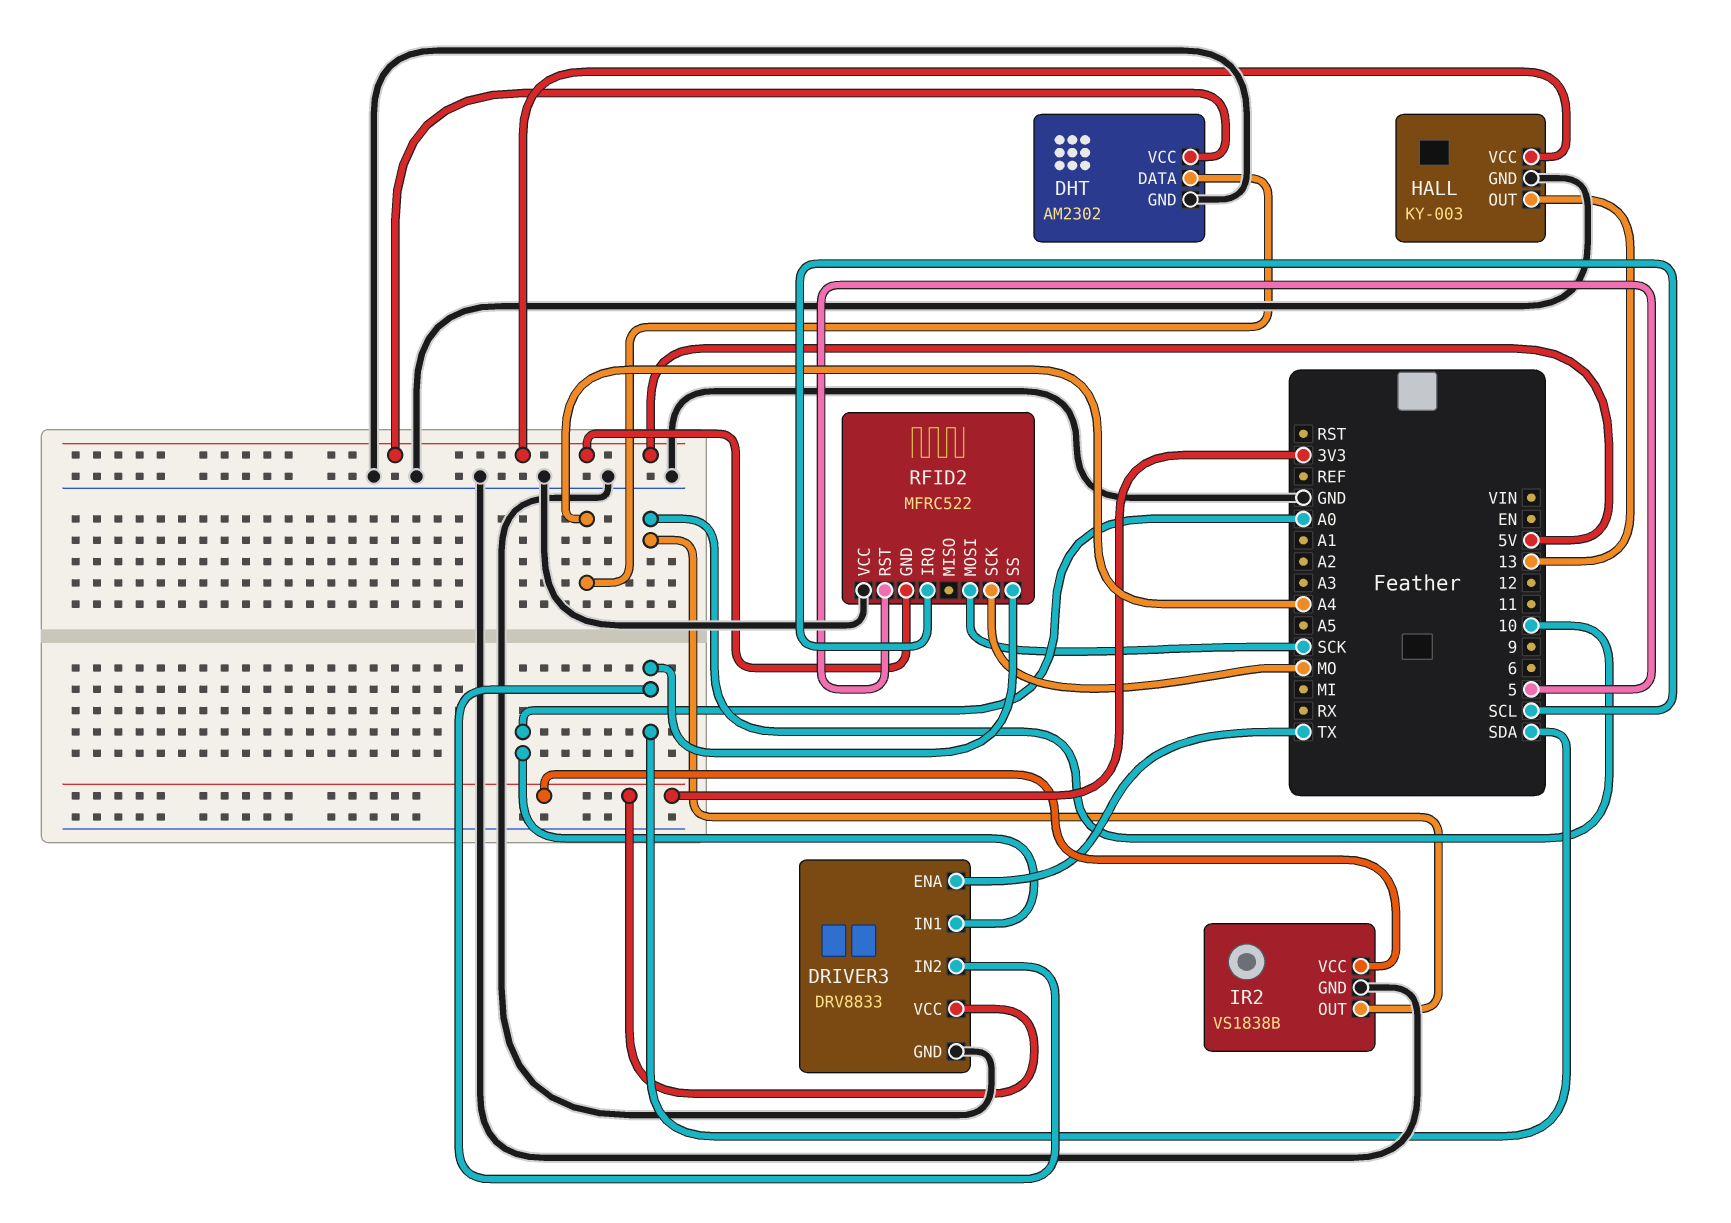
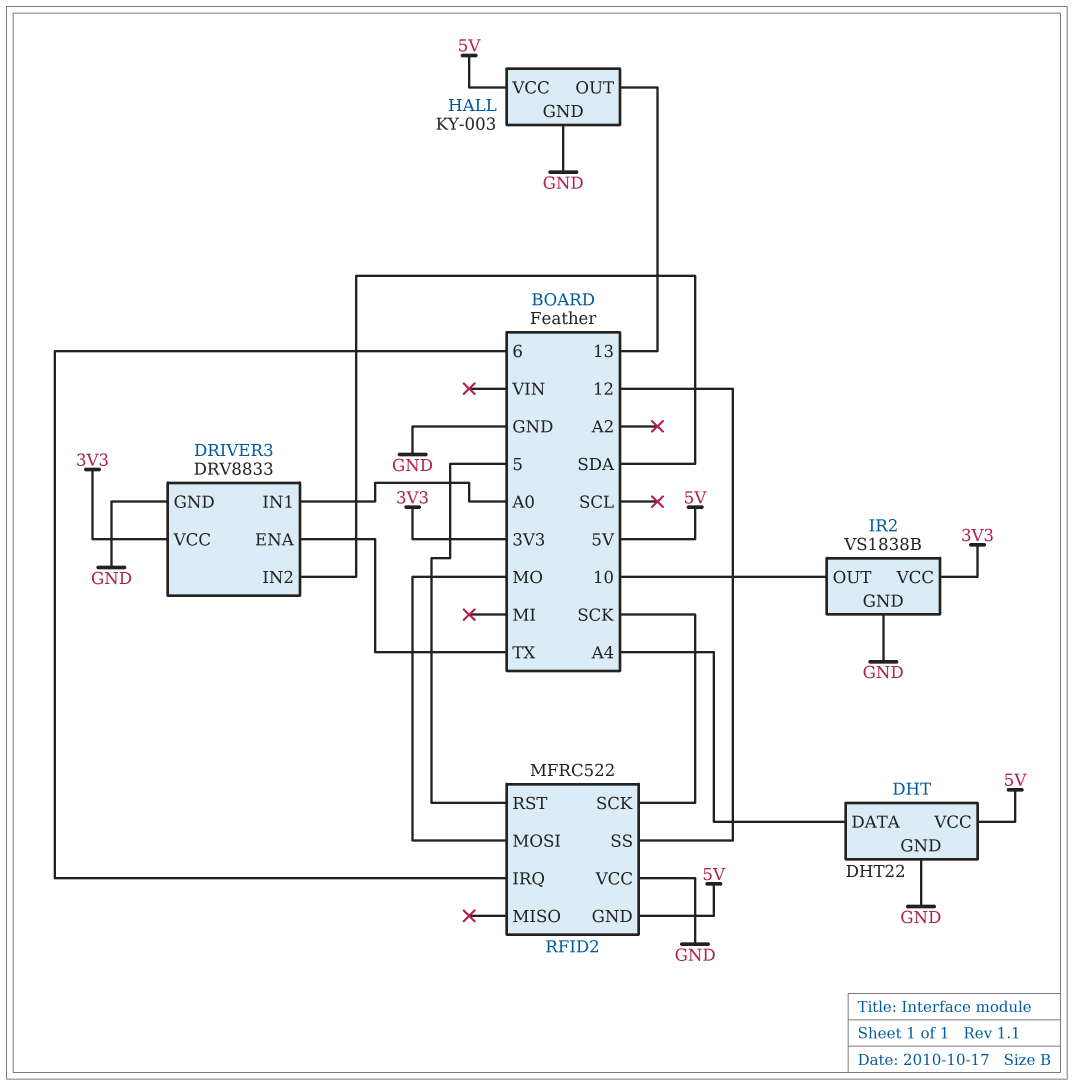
DHT: AM2302 -> DHT22
RFID2 pin IRQ: SCL -> 6
RFID2 pin MOSI: SCK -> MO
RFID2 pin SCK: MO -> SCK
RFID2 pin SS: SDA -> 12

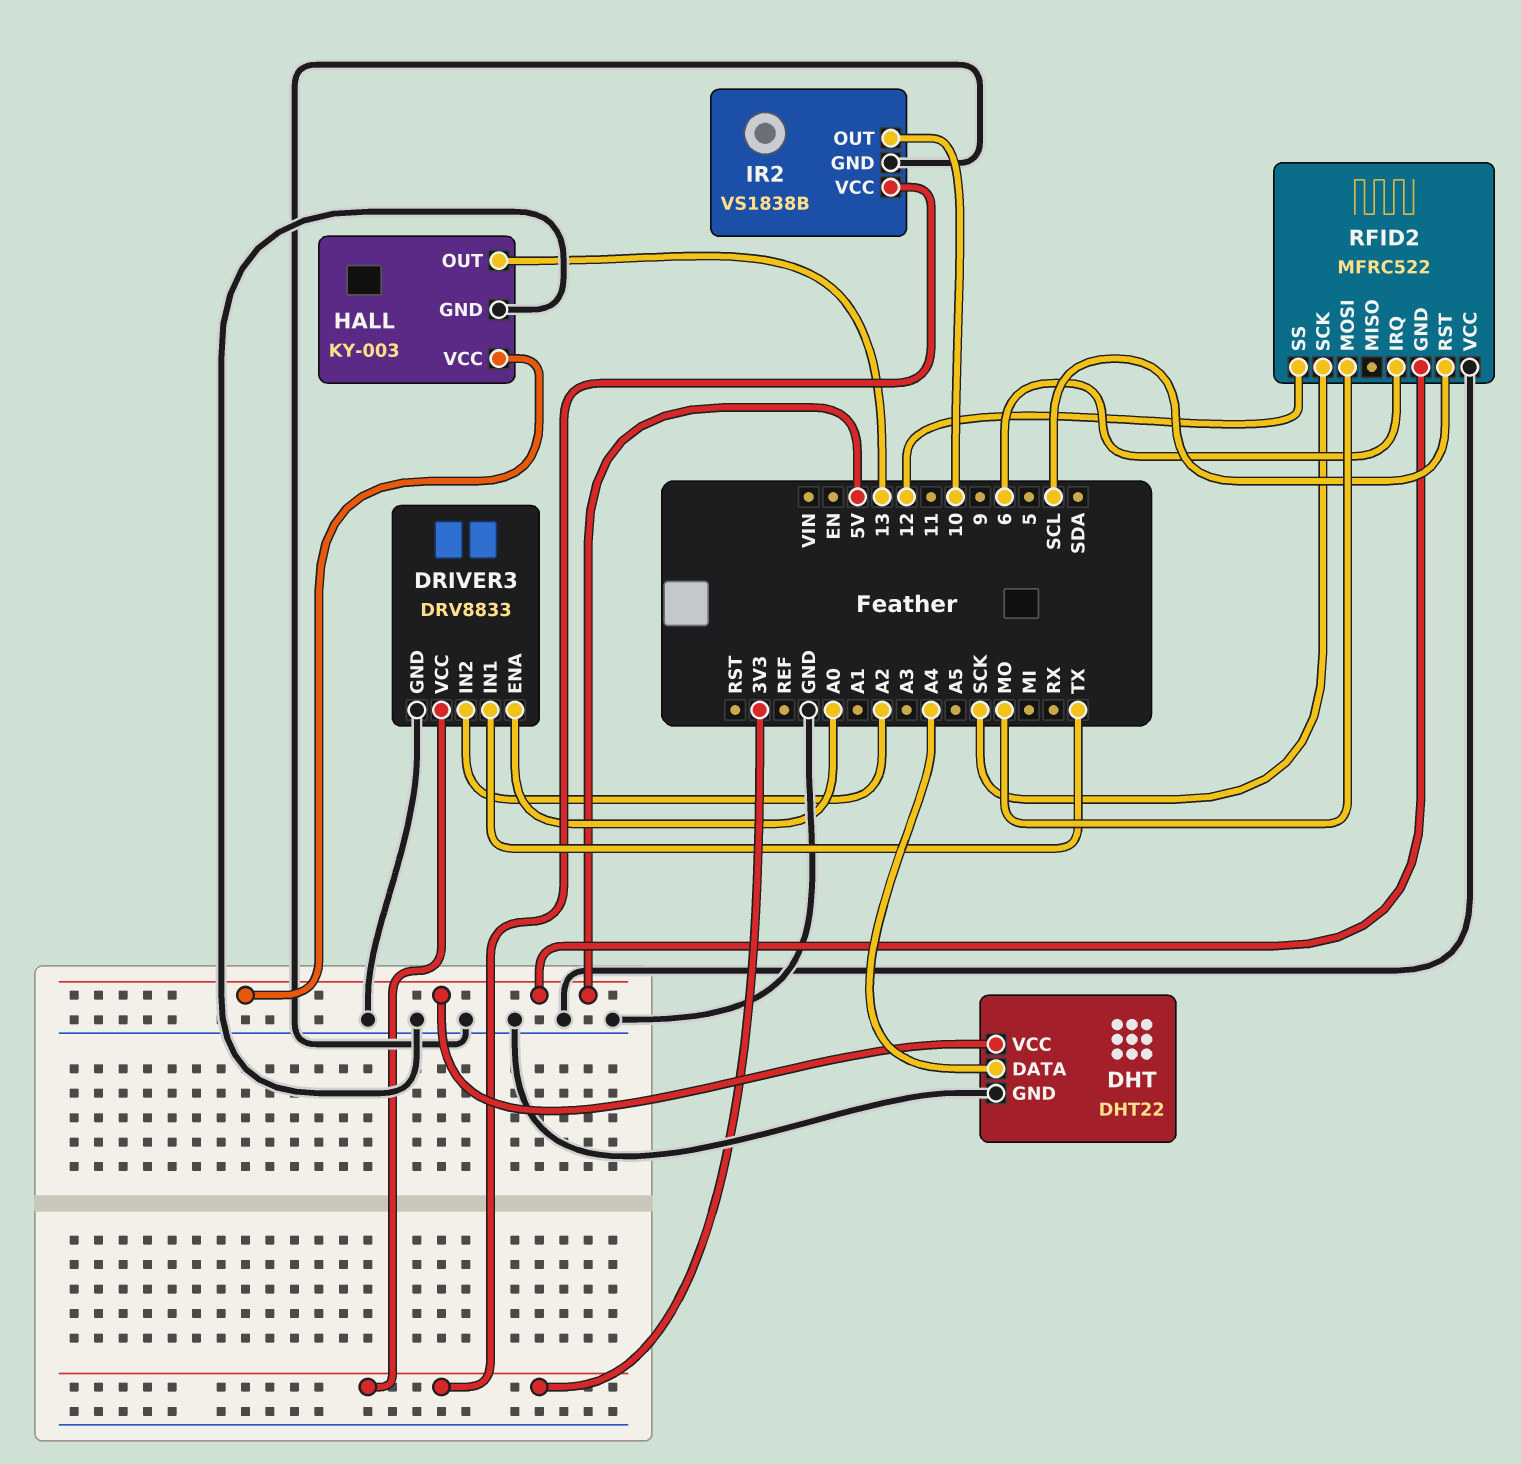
DRIVER3 pin ENA: TX -> A0
DRIVER3 pin IN1: A0 -> TX
DRIVER3 pin IN2: SDA -> A2
RFID2 pin RST: 5 -> SCL

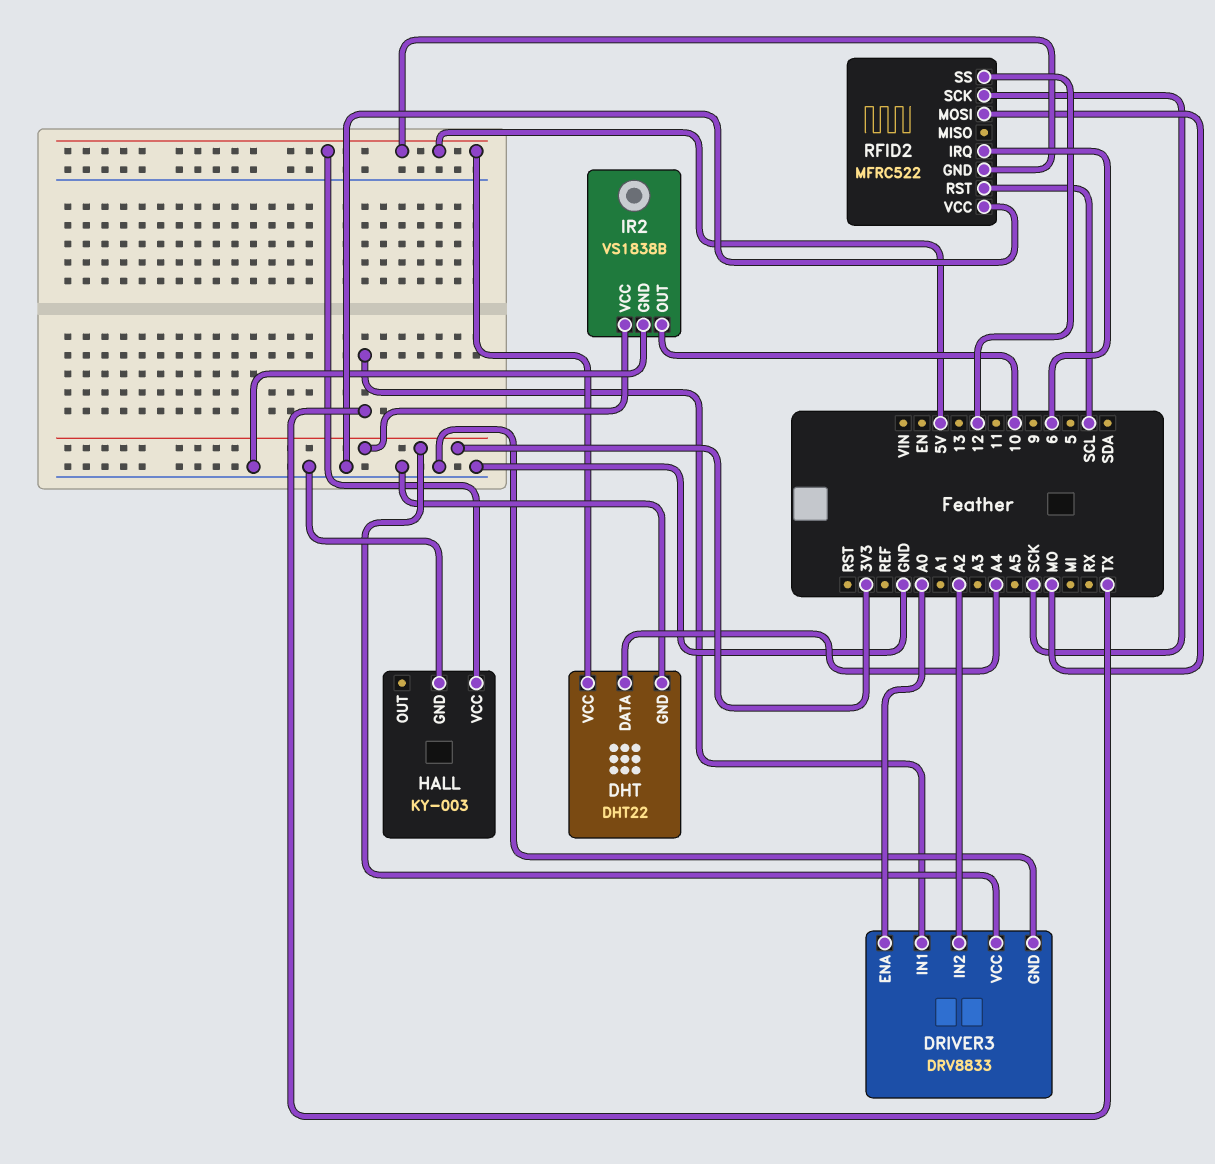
HALL pin OUT: 13 -> none

